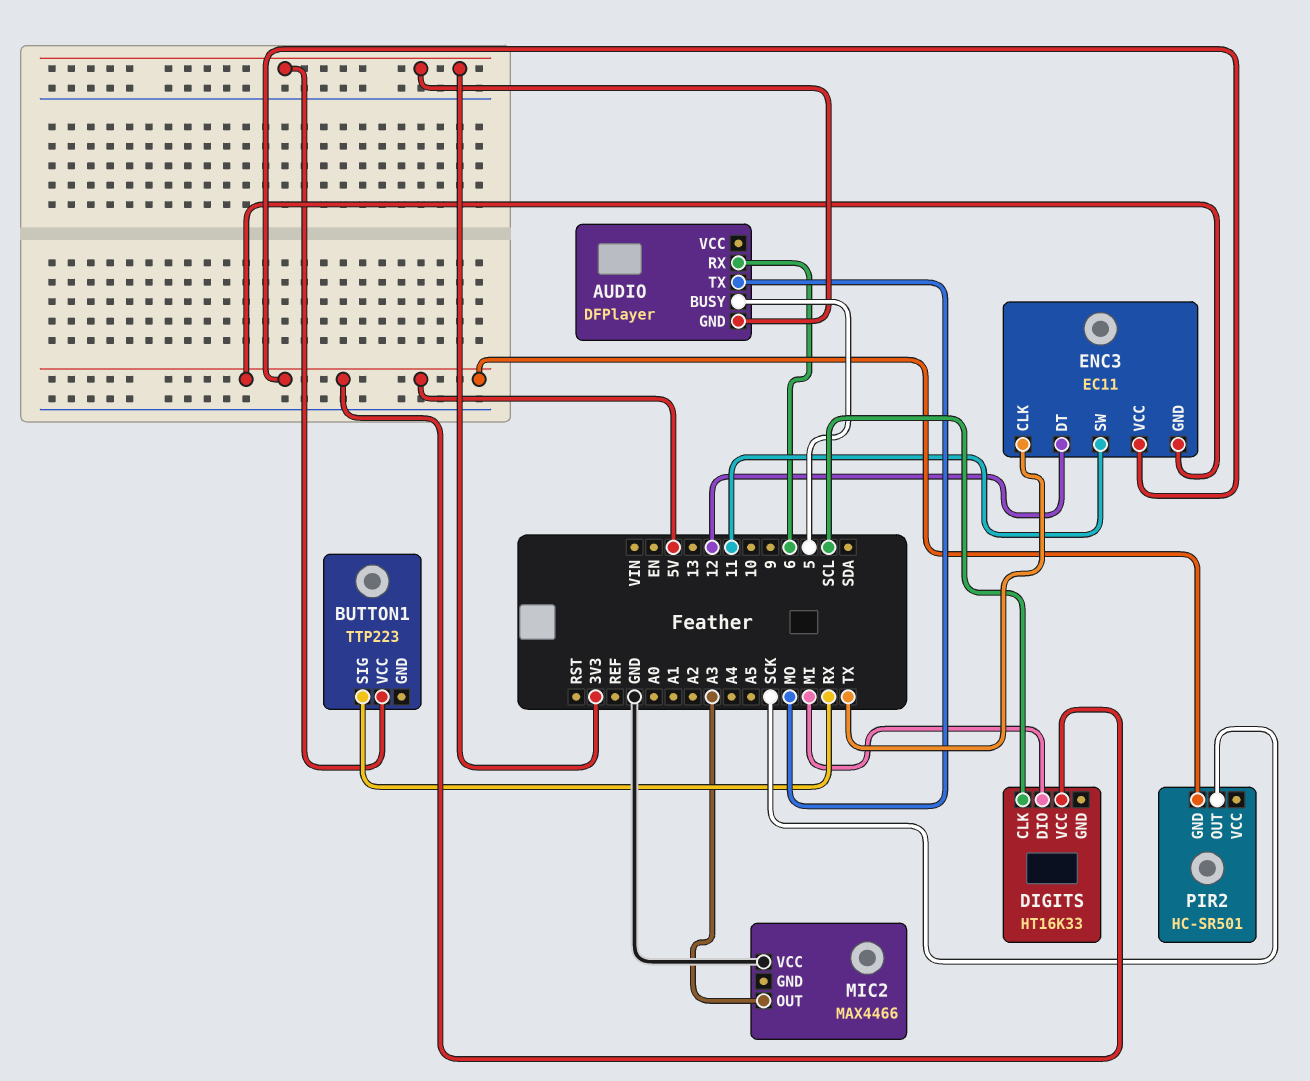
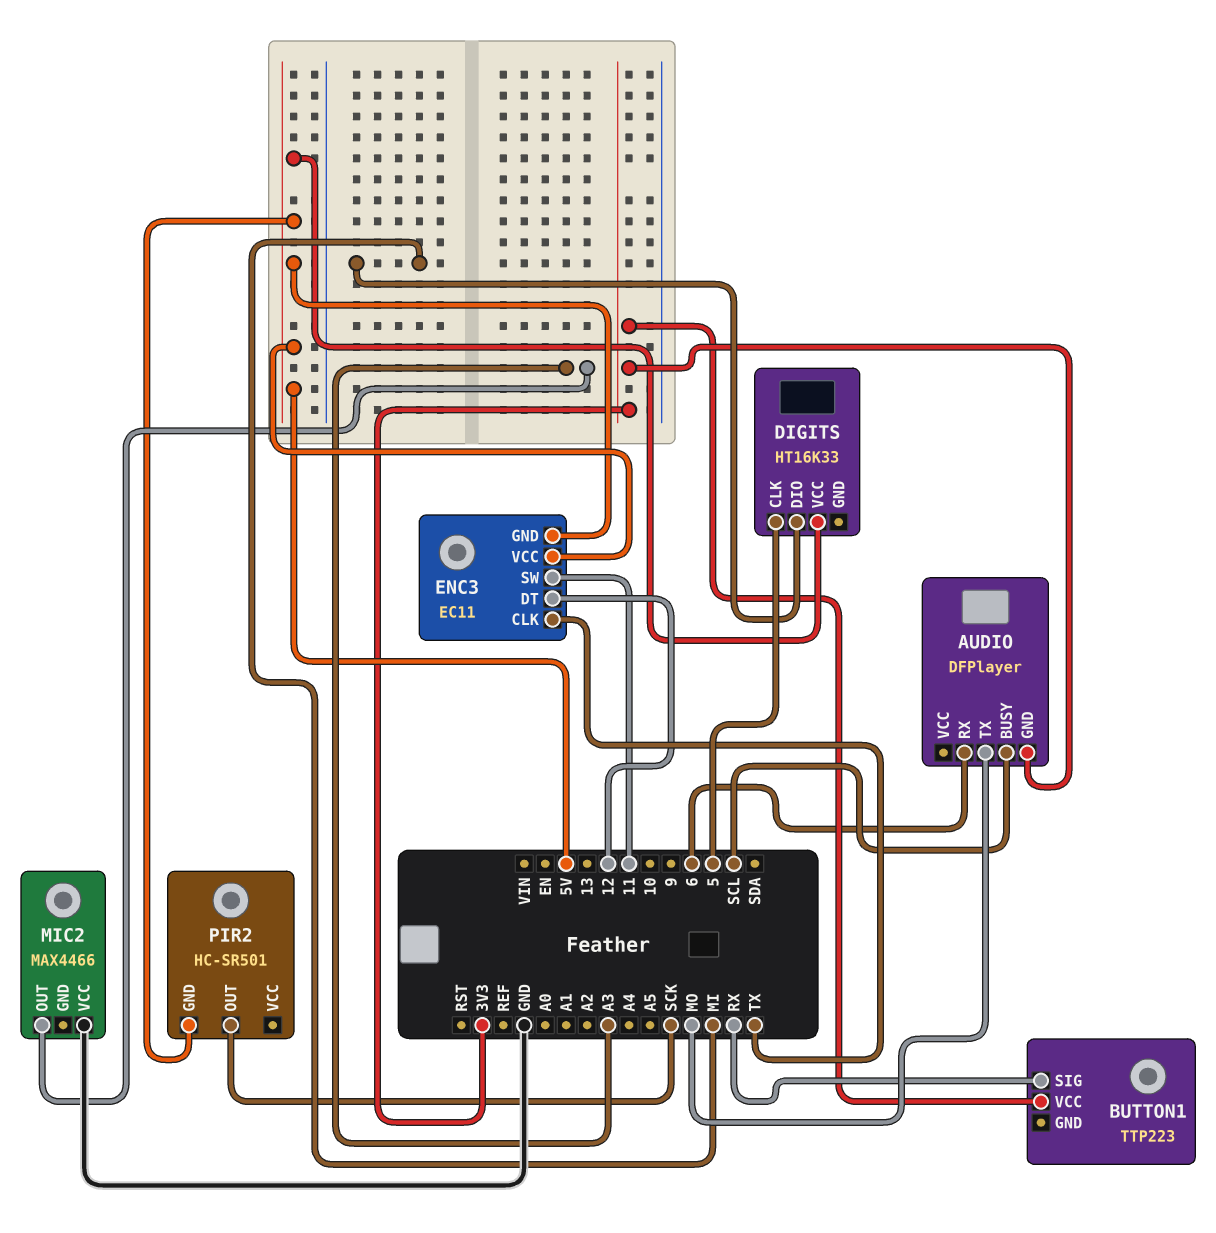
AUDIO pin BUSY: 5 -> SCL
DIGITS pin CLK: SCL -> 5

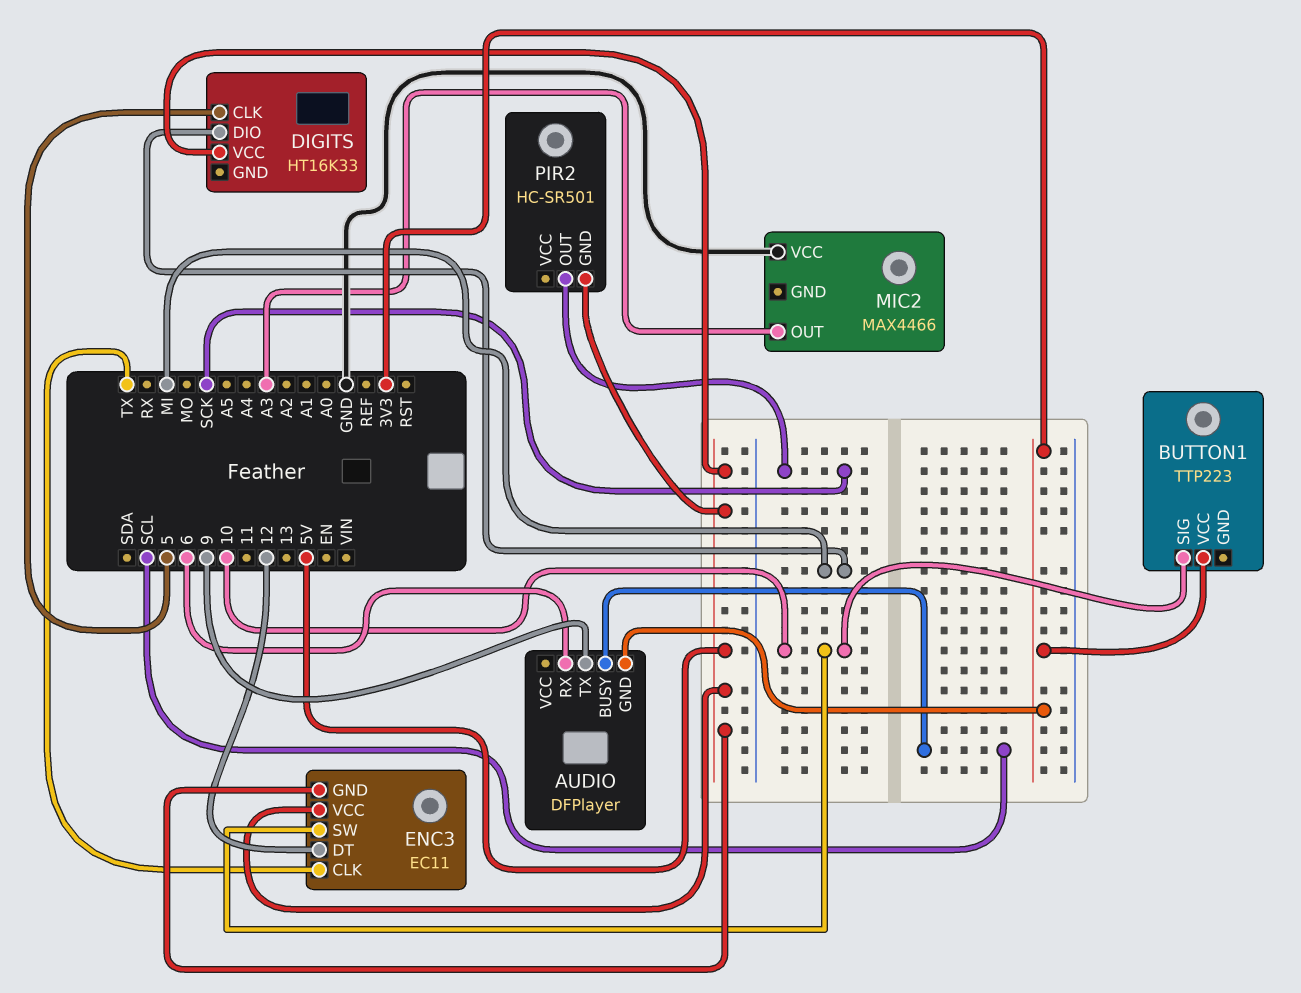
AUDIO pin TX: MO -> 9
BUTTON1 pin SIG: RX -> 10
ENC3 pin SW: 11 -> 10

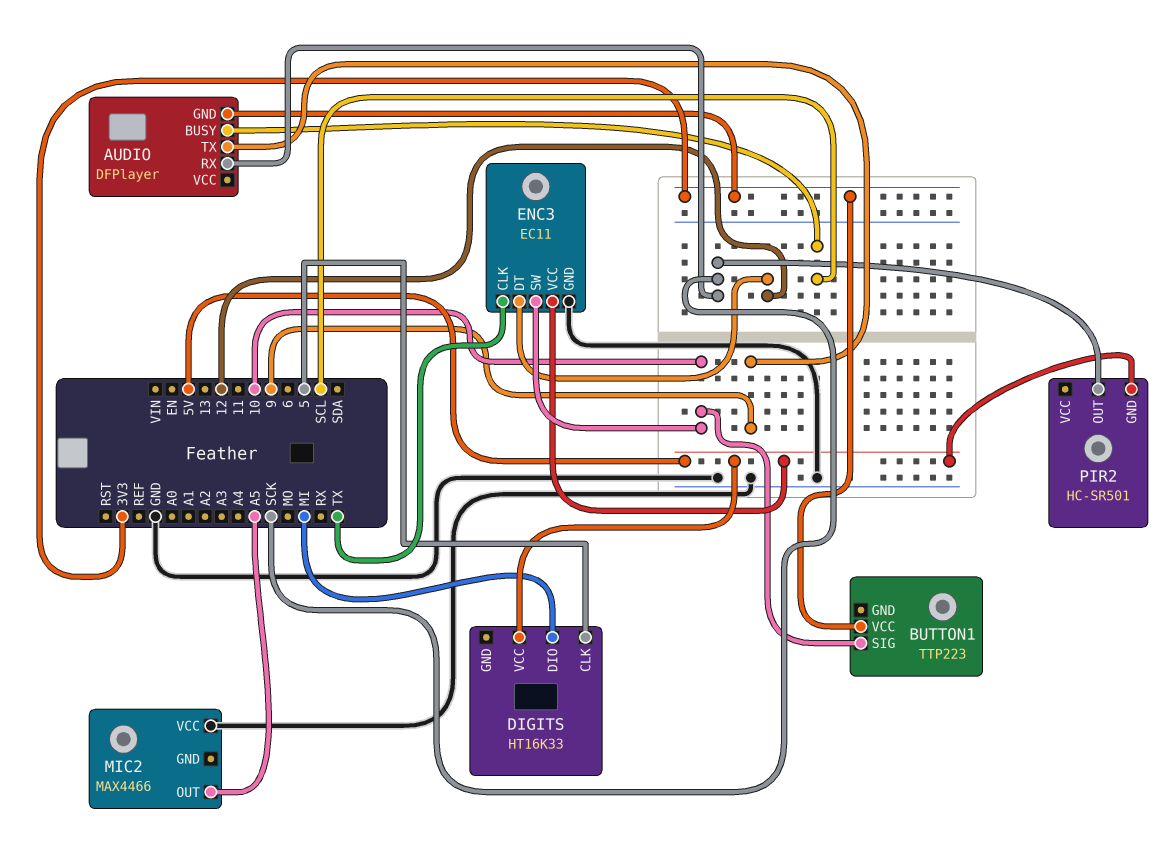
AUDIO pin RX: 6 -> SCK
ENC3 pin GND: 5V -> GND
MIC2 pin OUT: A3 -> A5

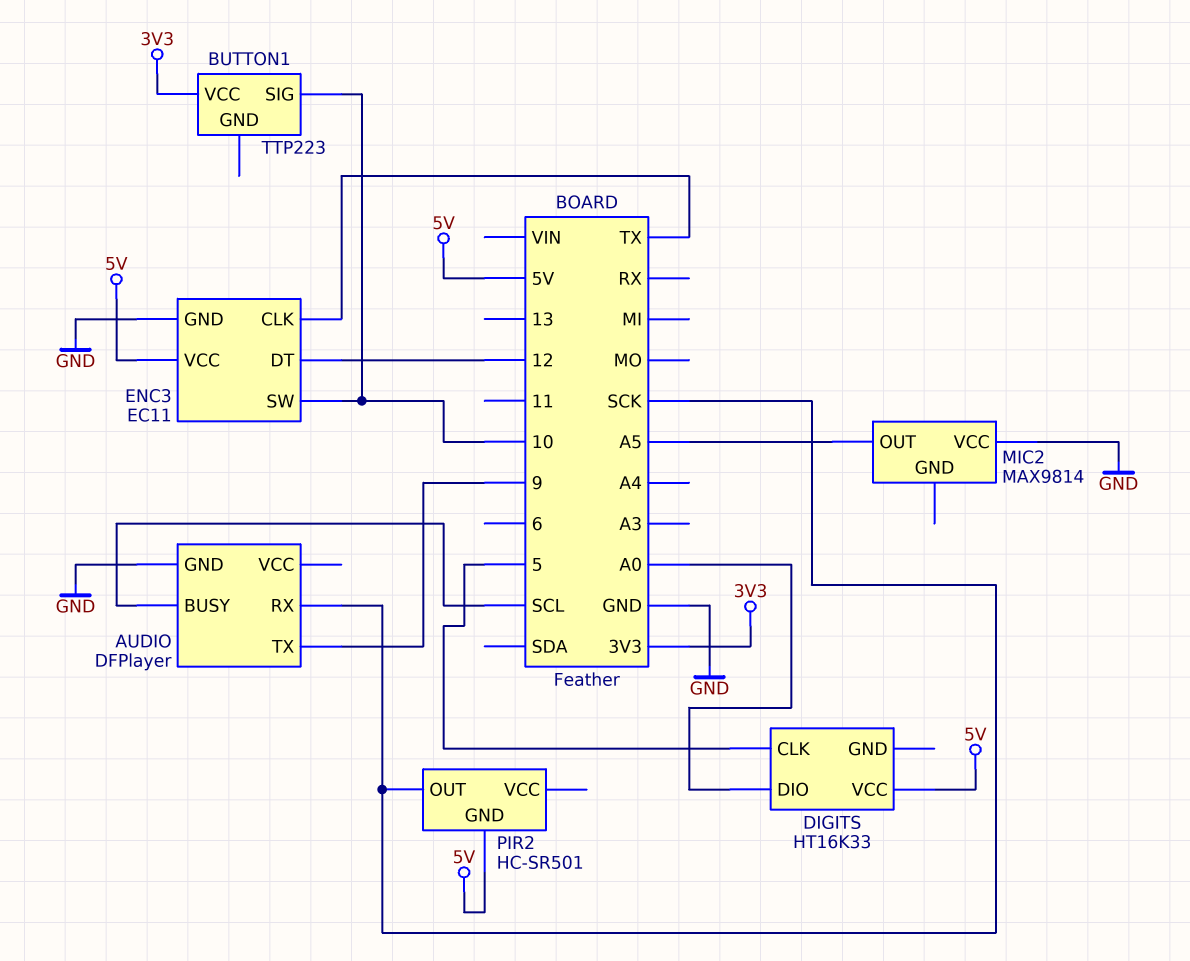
AUDIO pin GND: 3V3 -> GND
DIGITS pin DIO: MI -> A0
MIC2: MAX4466 -> MAX9814

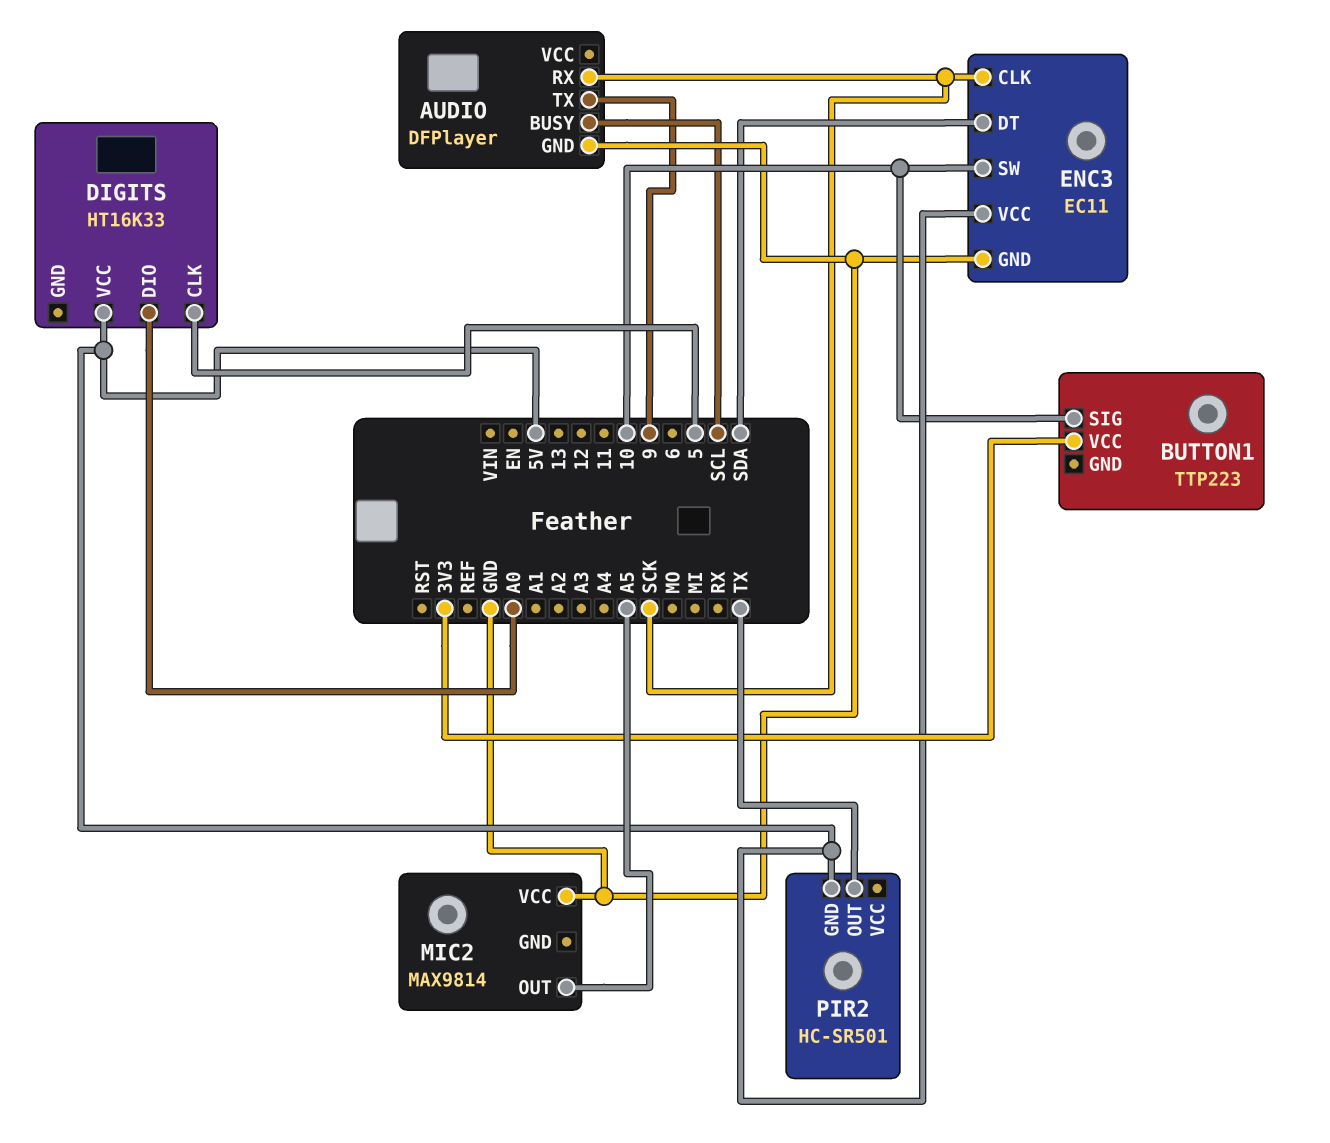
ENC3 pin CLK: TX -> SCK
ENC3 pin DT: 12 -> SDA
PIR2 pin OUT: SCK -> TX

